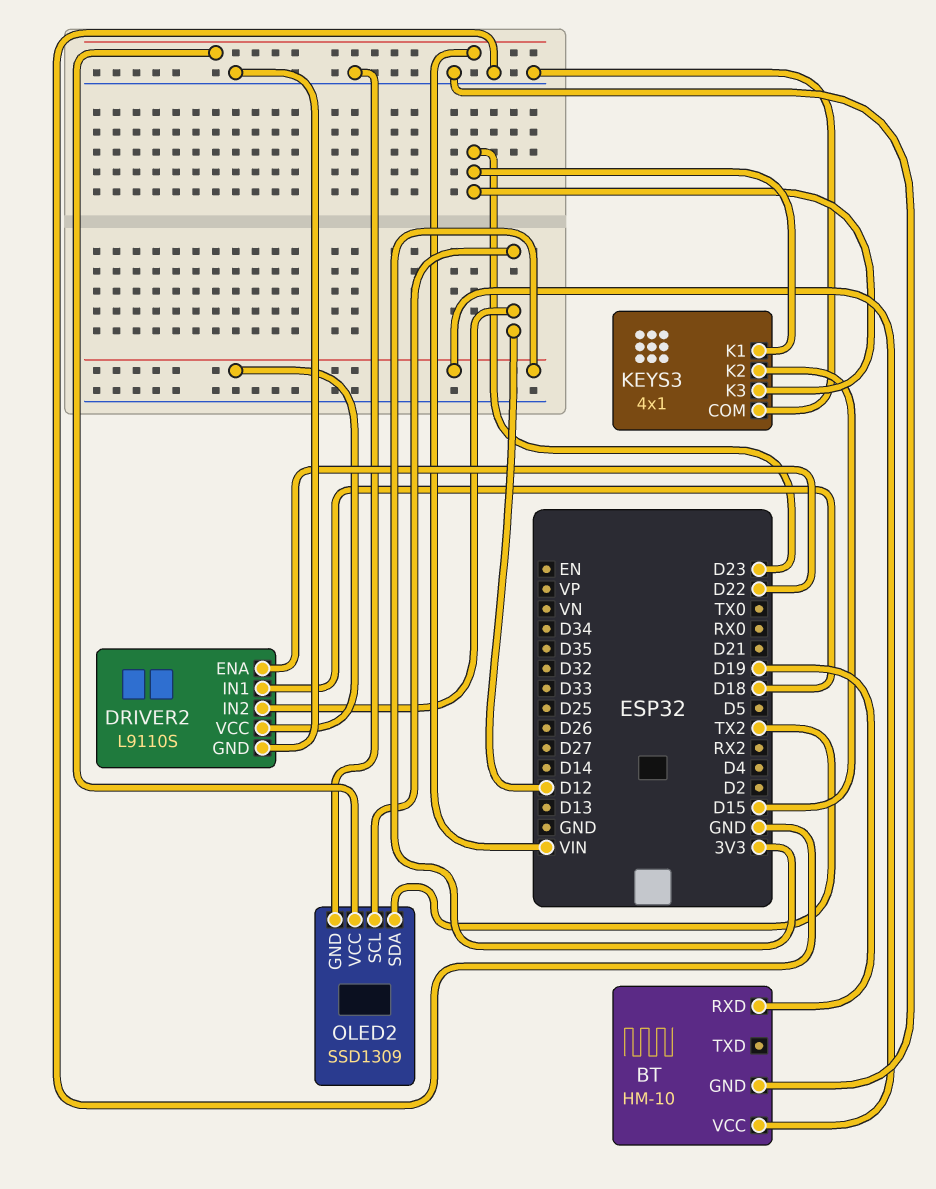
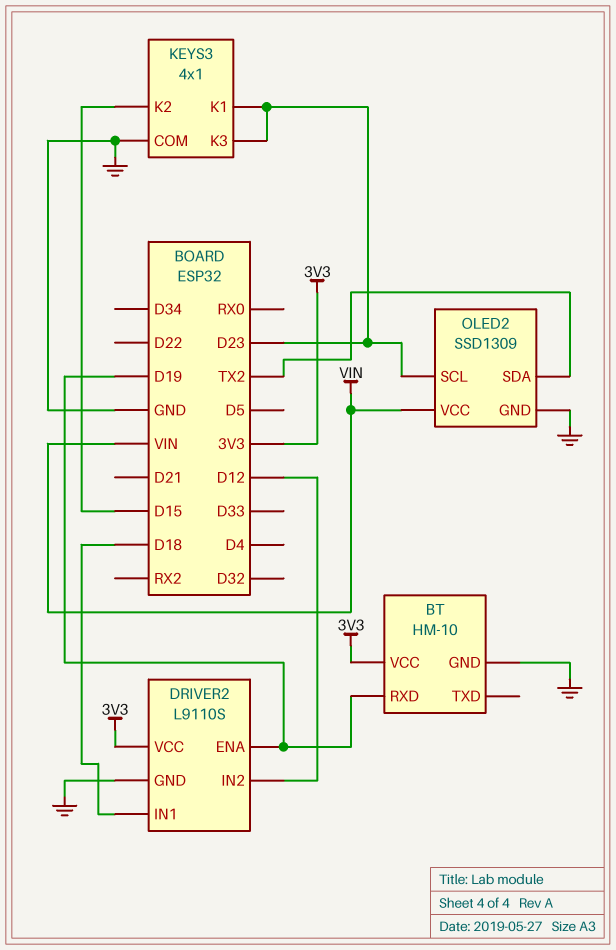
DRIVER2 pin ENA: D22 -> D19
OLED2 pin SCL: D12 -> D23

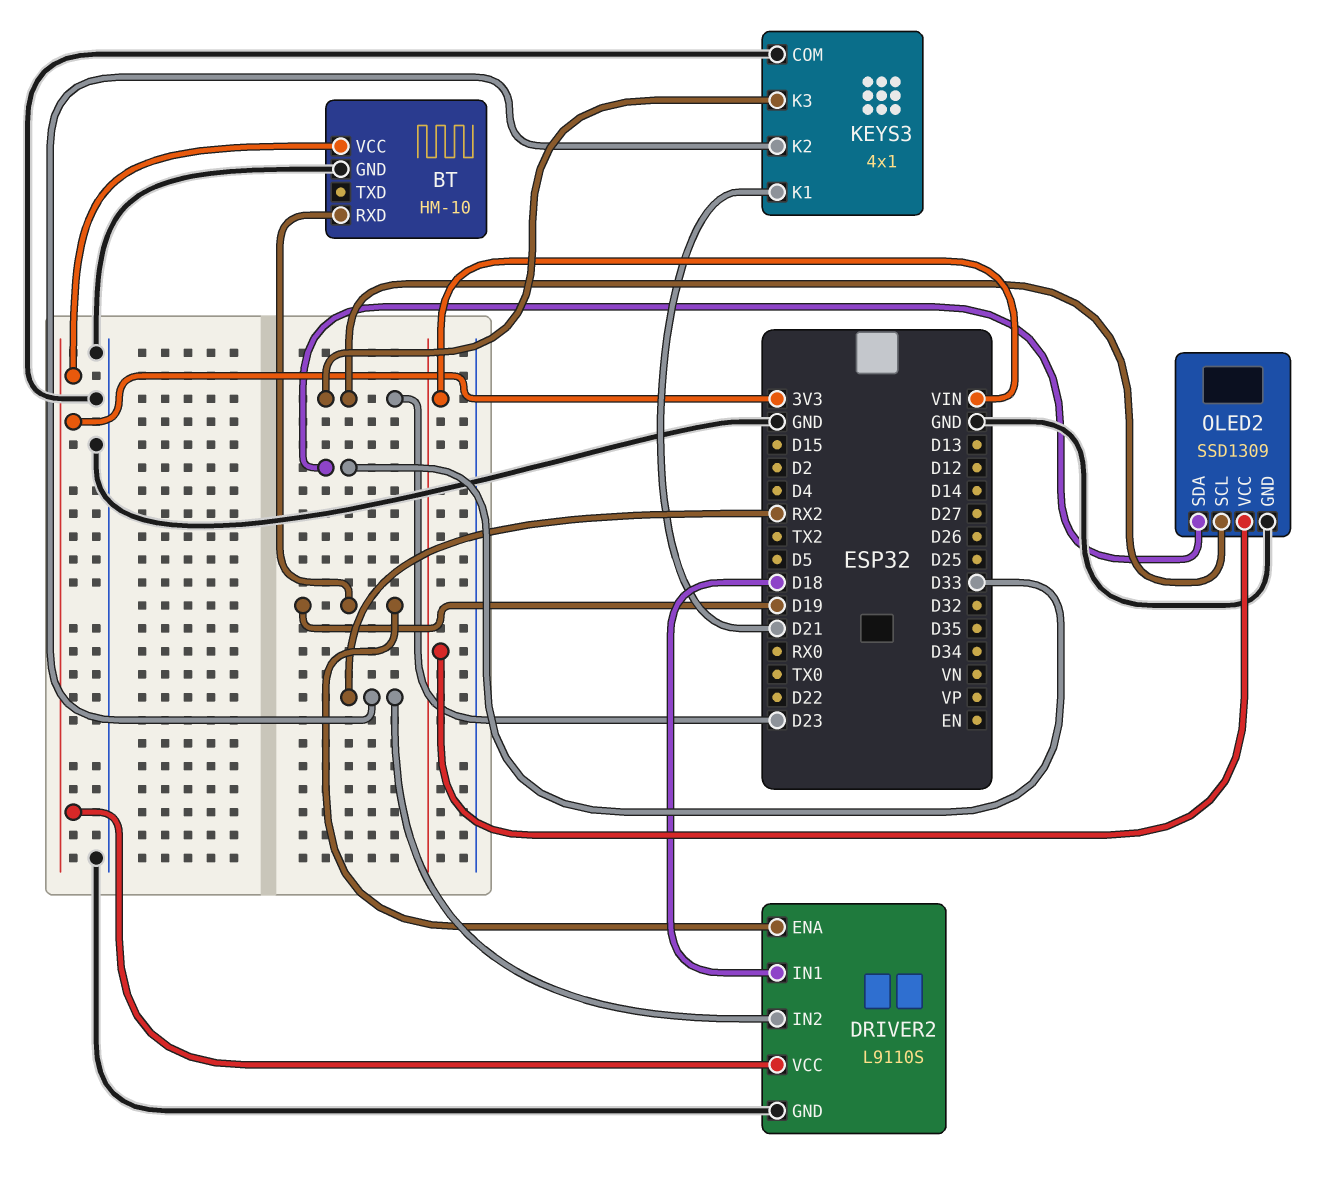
DRIVER2 pin IN2: D12 -> RX2
KEYS3 pin K1: D23 -> D21
KEYS3 pin K2: D15 -> RX2
OLED2 pin SDA: TX2 -> D33

